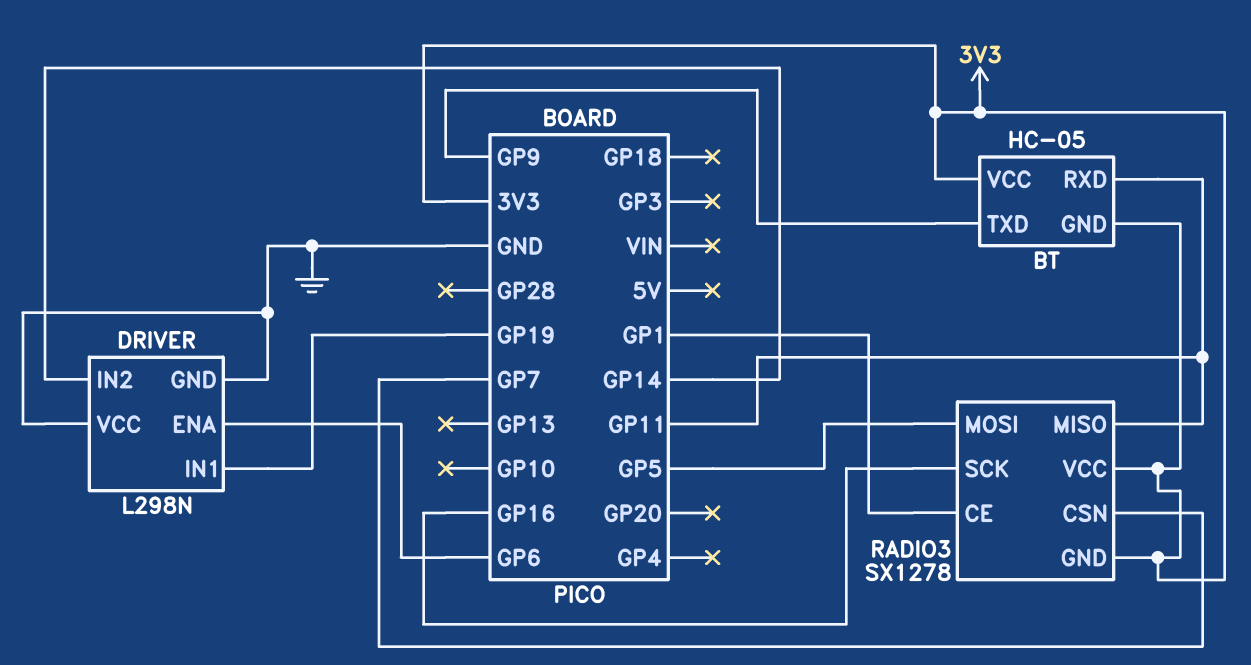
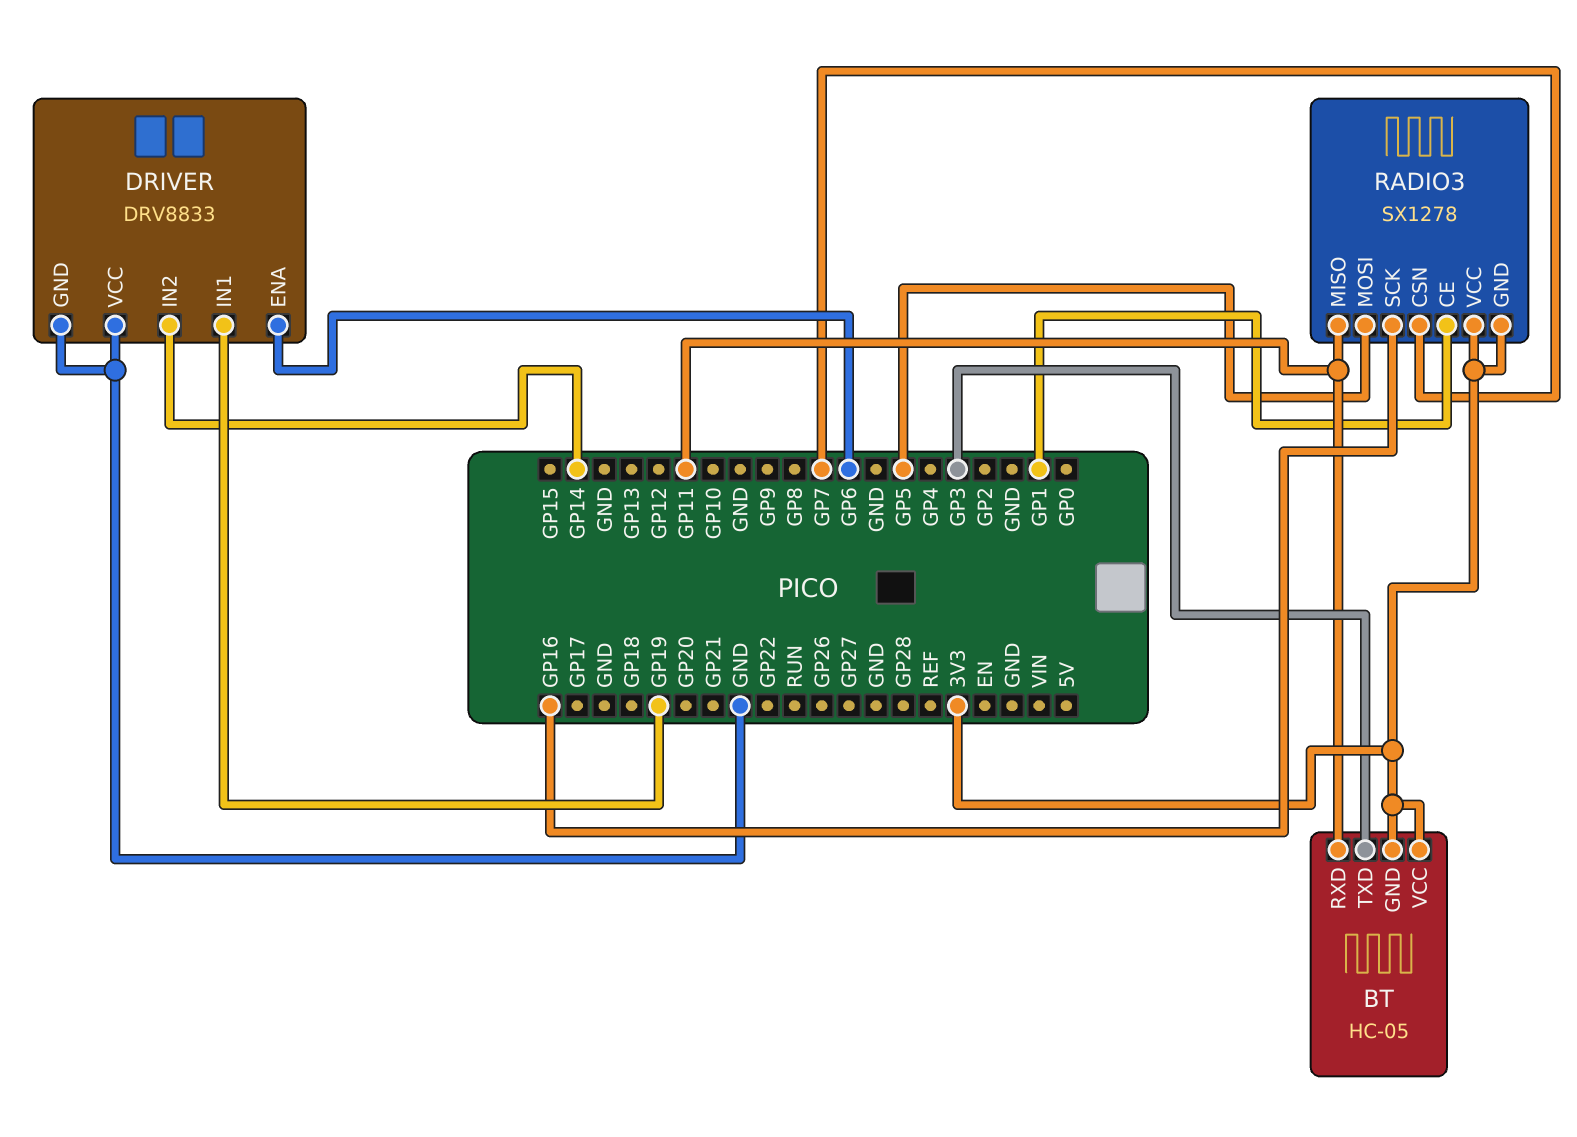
BT pin TXD: GP9 -> GP3
DRIVER: L298N -> DRV8833

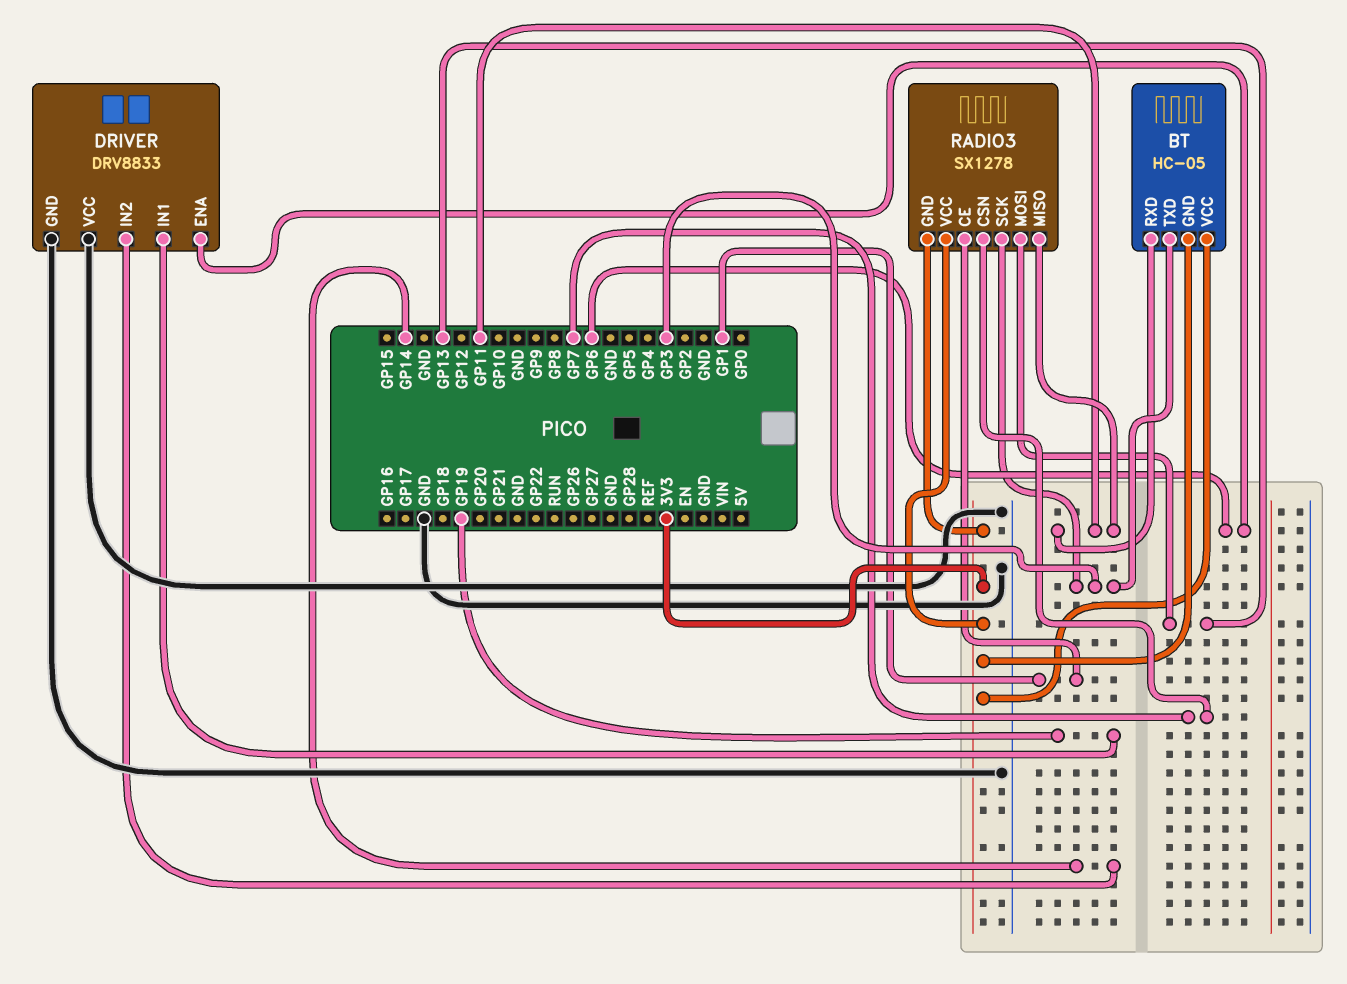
RADIO3 pin MOSI: GP5 -> GP13
RADIO3 pin SCK: GP16 -> GP3

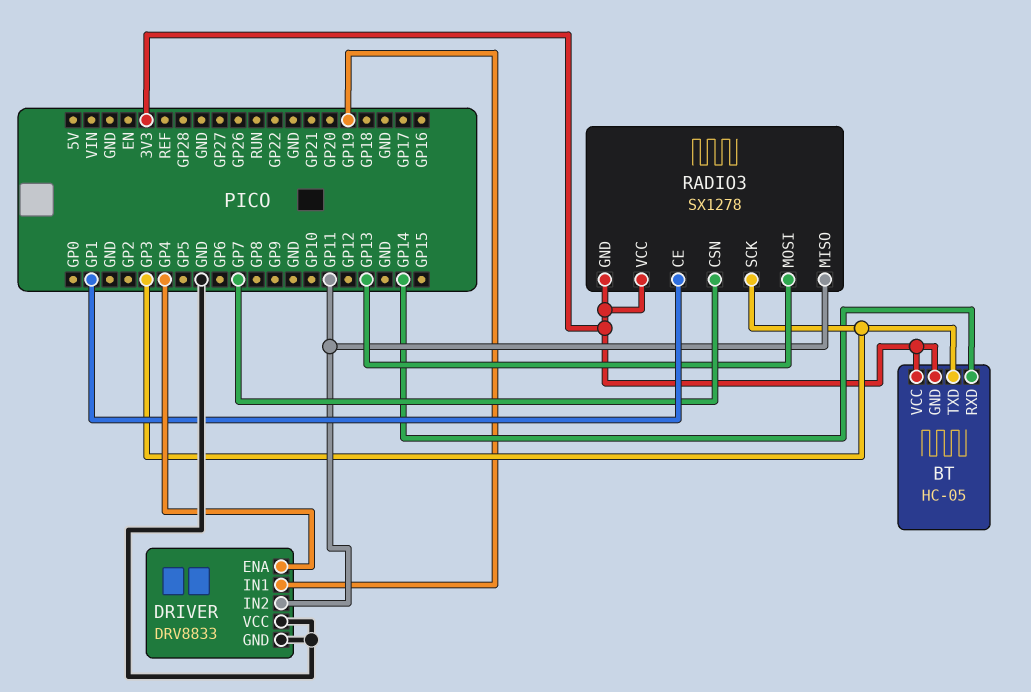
BT pin RXD: GP11 -> GP14
DRIVER pin ENA: GP6 -> GP4
DRIVER pin IN2: GP14 -> GP11

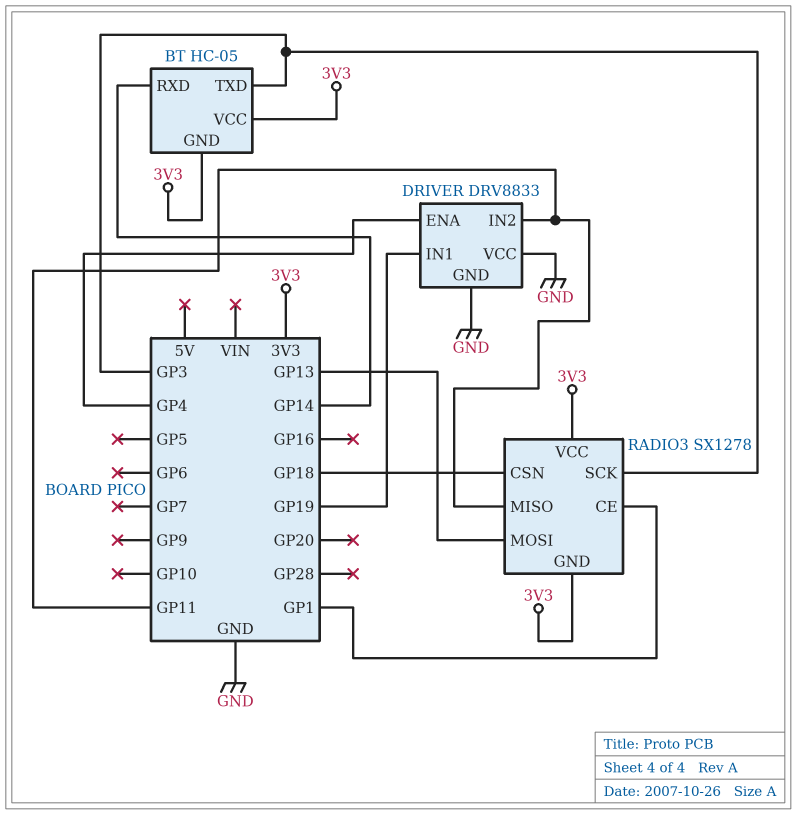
RADIO3 pin CSN: GP7 -> GP18

